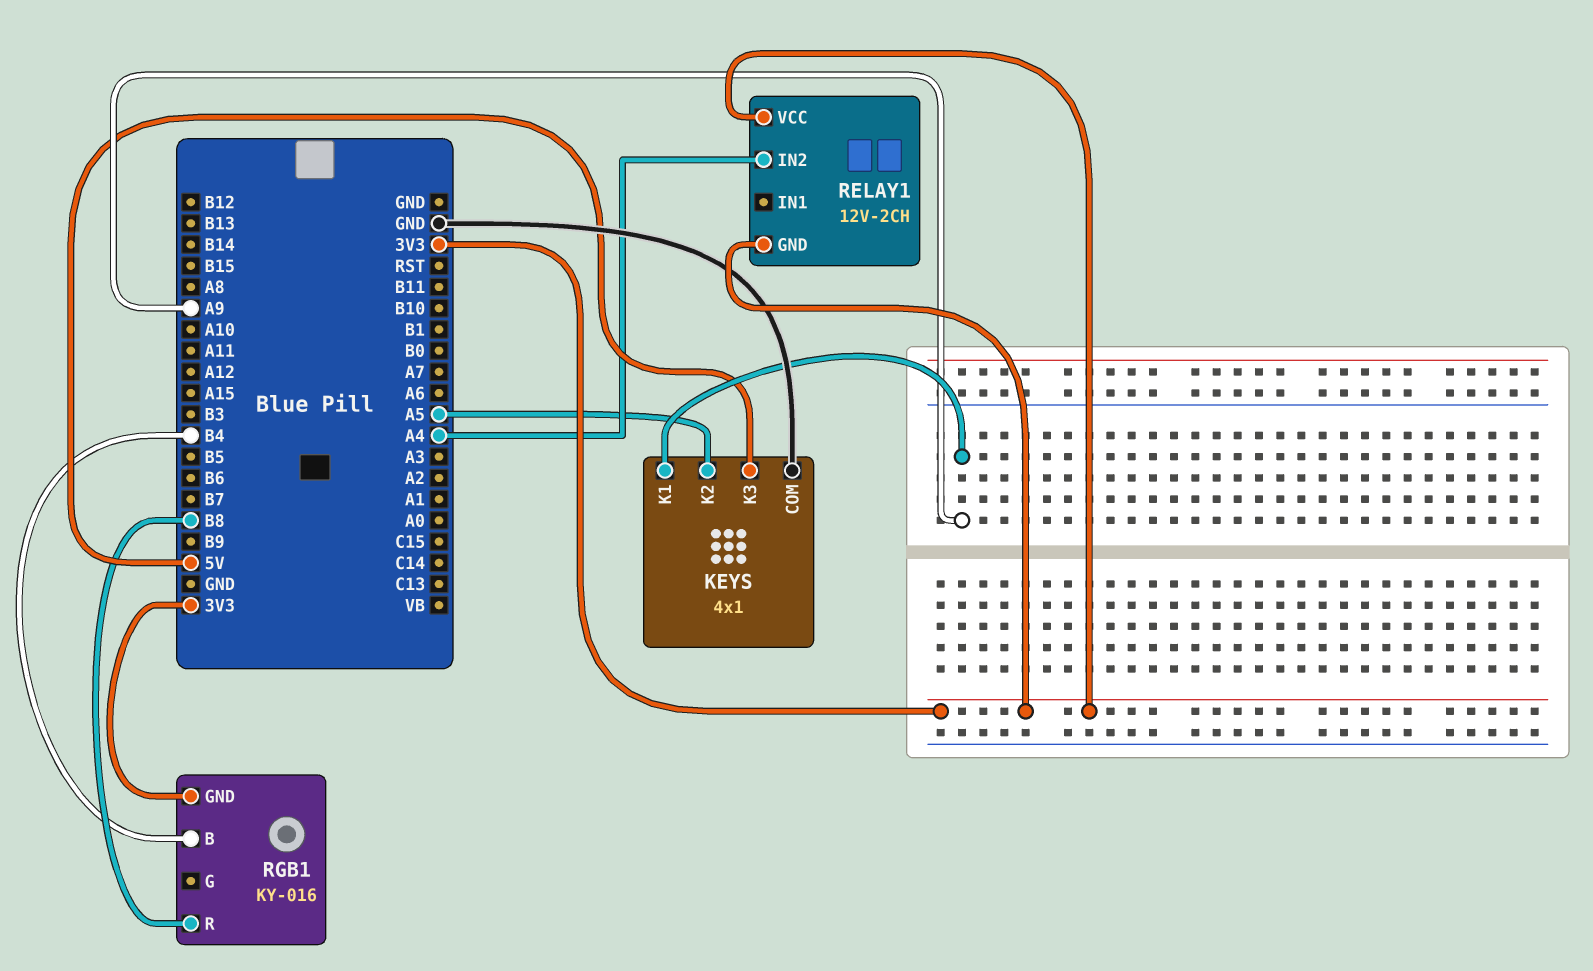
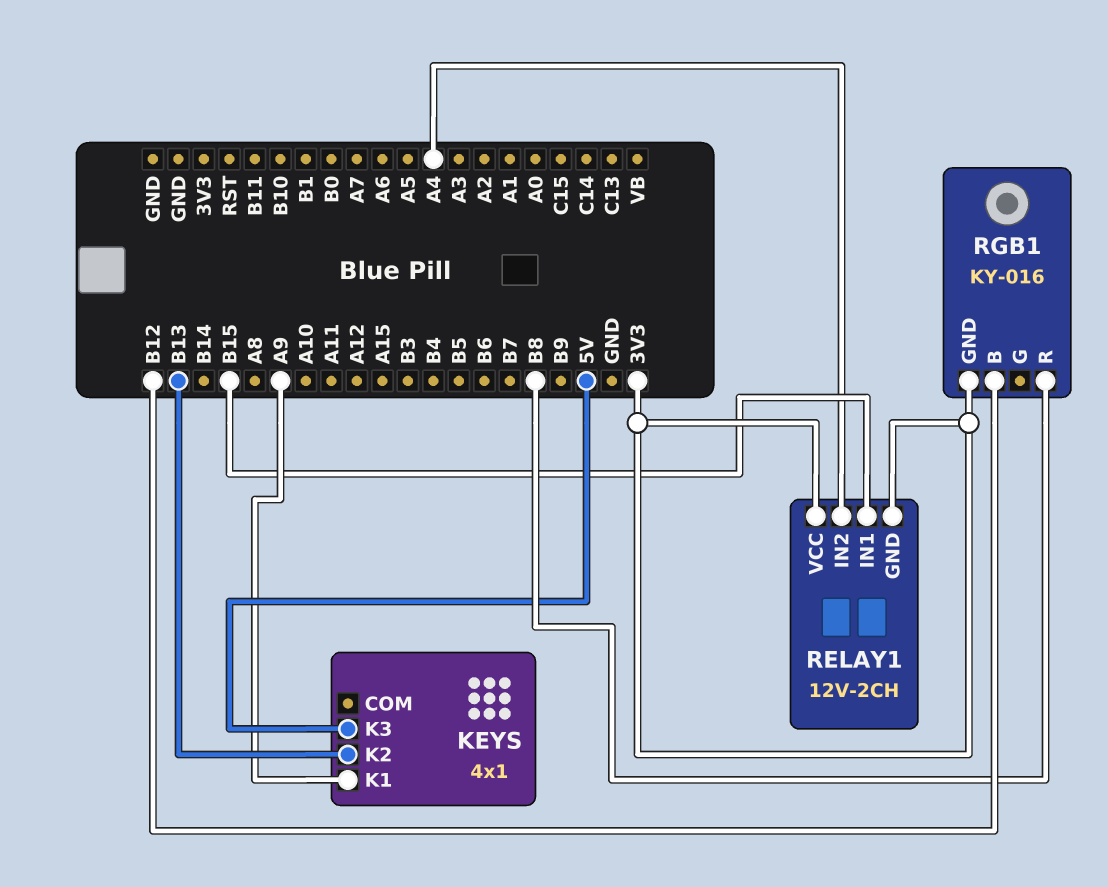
KEYS pin COM: GND -> none
KEYS pin K2: A5 -> B13
RELAY1 pin IN1: none -> B15
RGB1 pin B: B4 -> B12

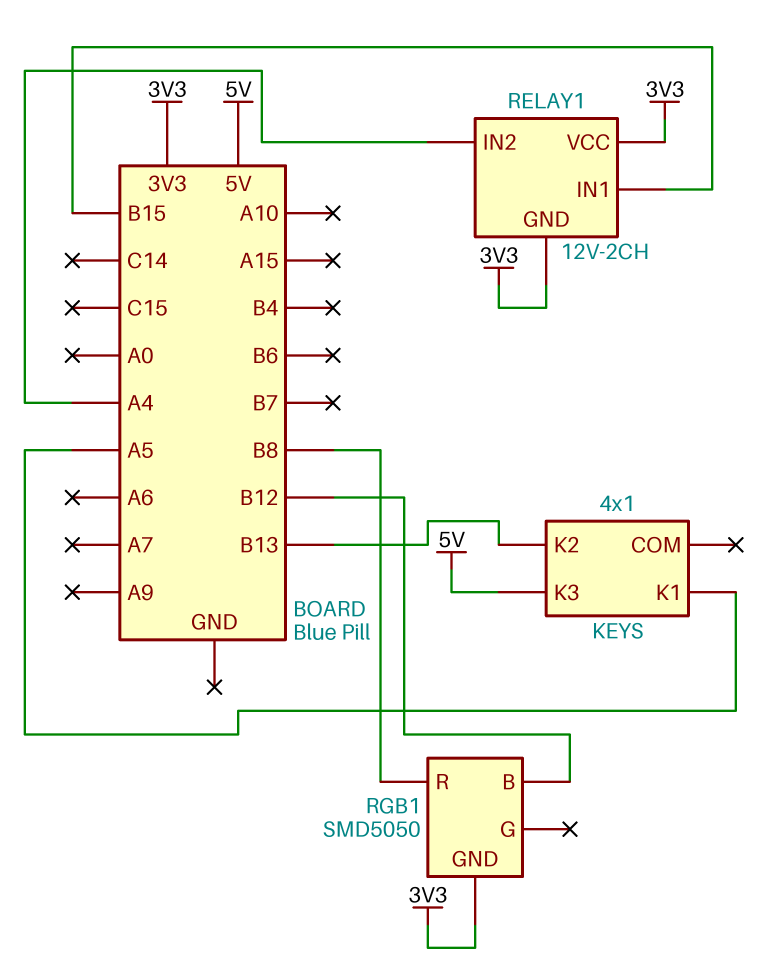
KEYS pin K1: A9 -> A5
RGB1: KY-016 -> SMD5050

